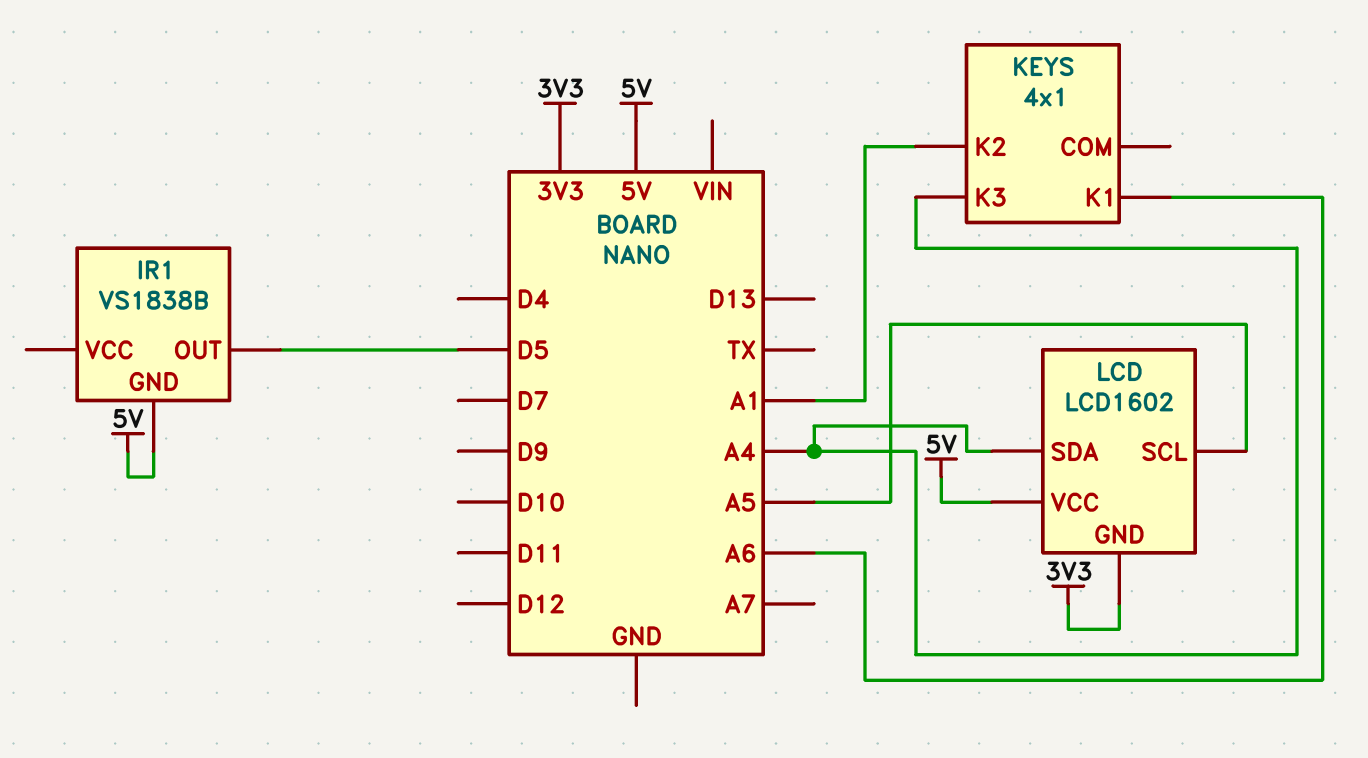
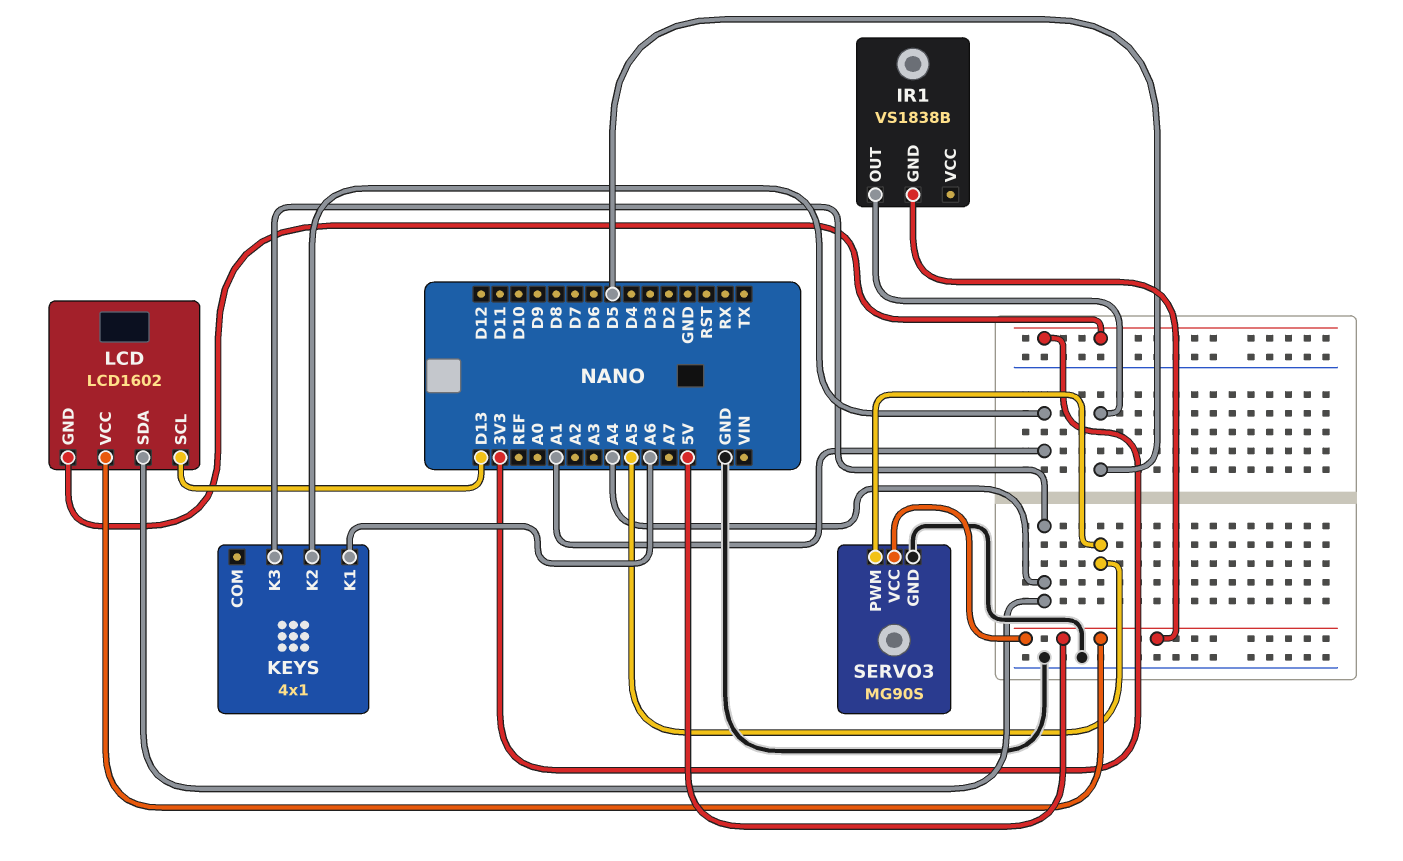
LCD pin SCL: A5 -> D13
SERVO3: none -> MG90S
SERVO3 pin GND: none -> GND
SERVO3 pin PWM: none -> A5
SERVO3 pin VCC: none -> 5V

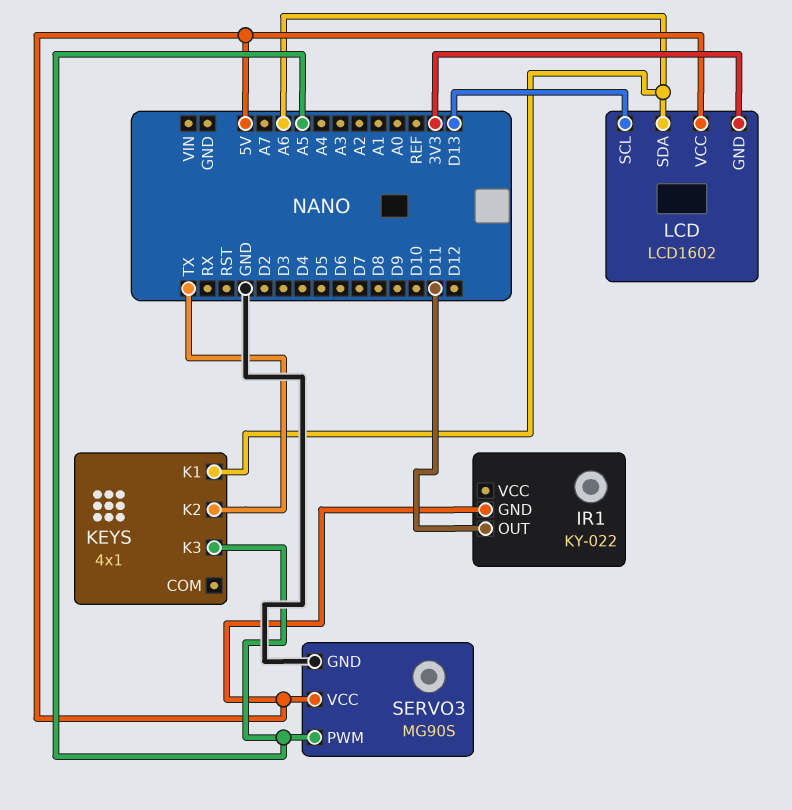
IR1: VS1838B -> KY-022
IR1 pin OUT: D5 -> D11
KEYS pin K2: A1 -> TX
KEYS pin K3: A4 -> A5
LCD pin SDA: A4 -> A6

